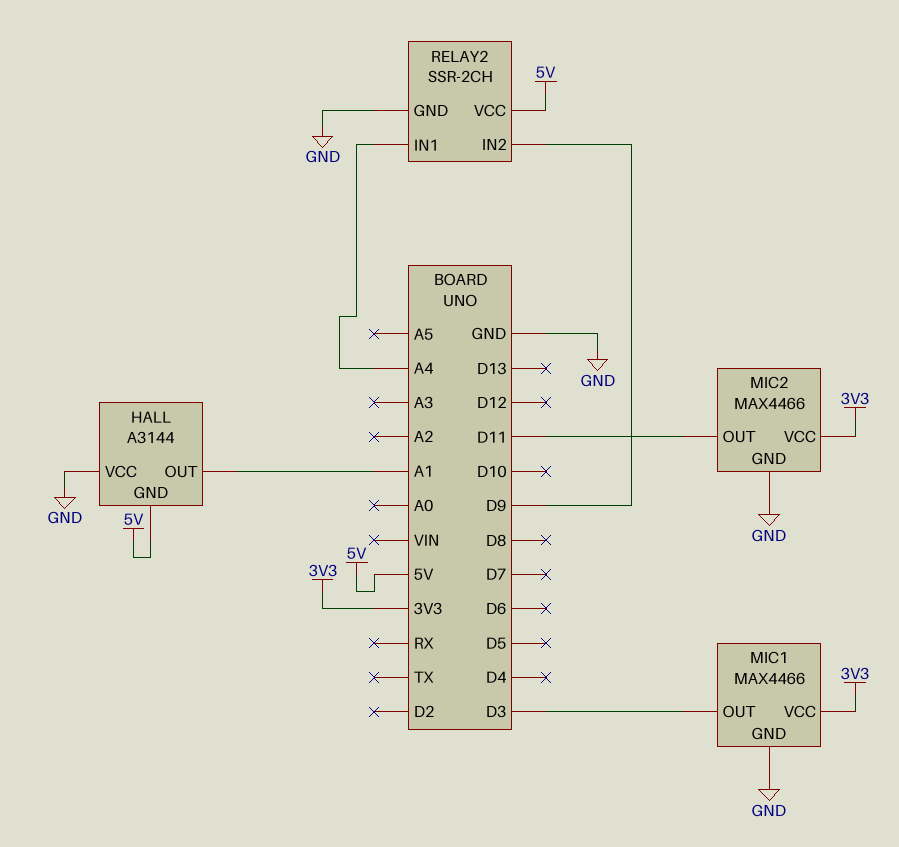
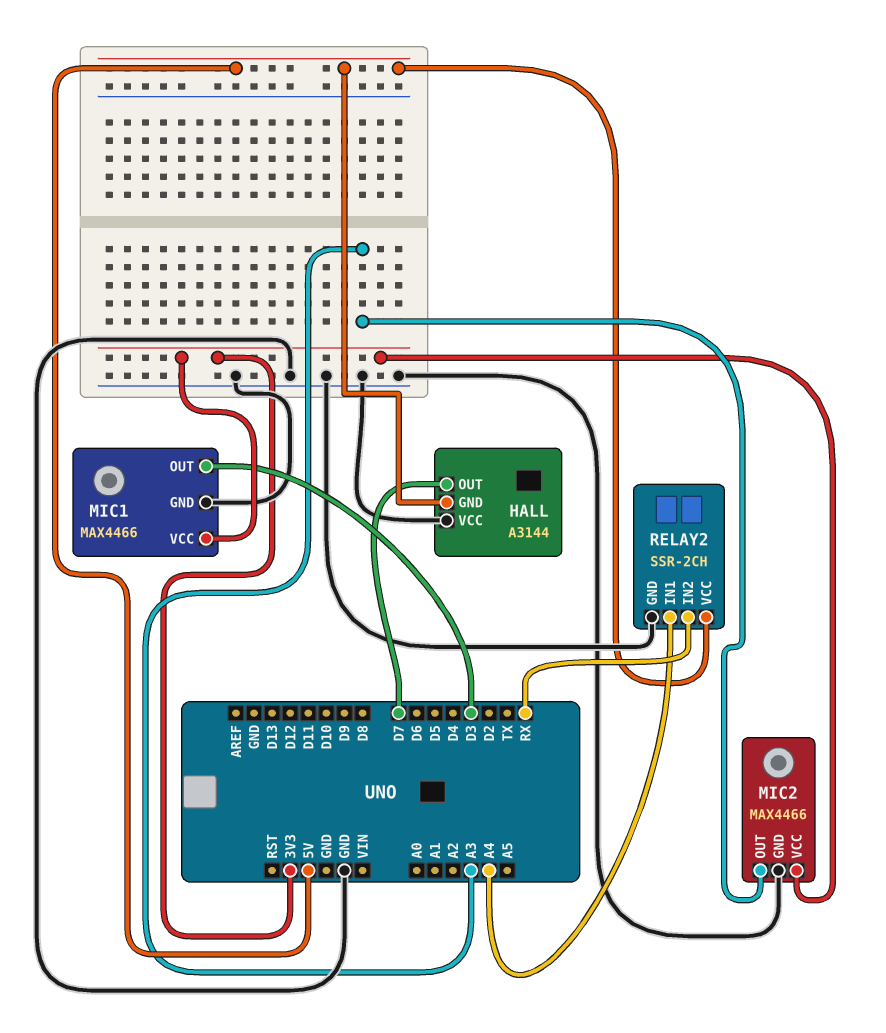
HALL pin OUT: A1 -> D7
MIC2 pin OUT: D11 -> A3
RELAY2 pin IN2: D9 -> RX

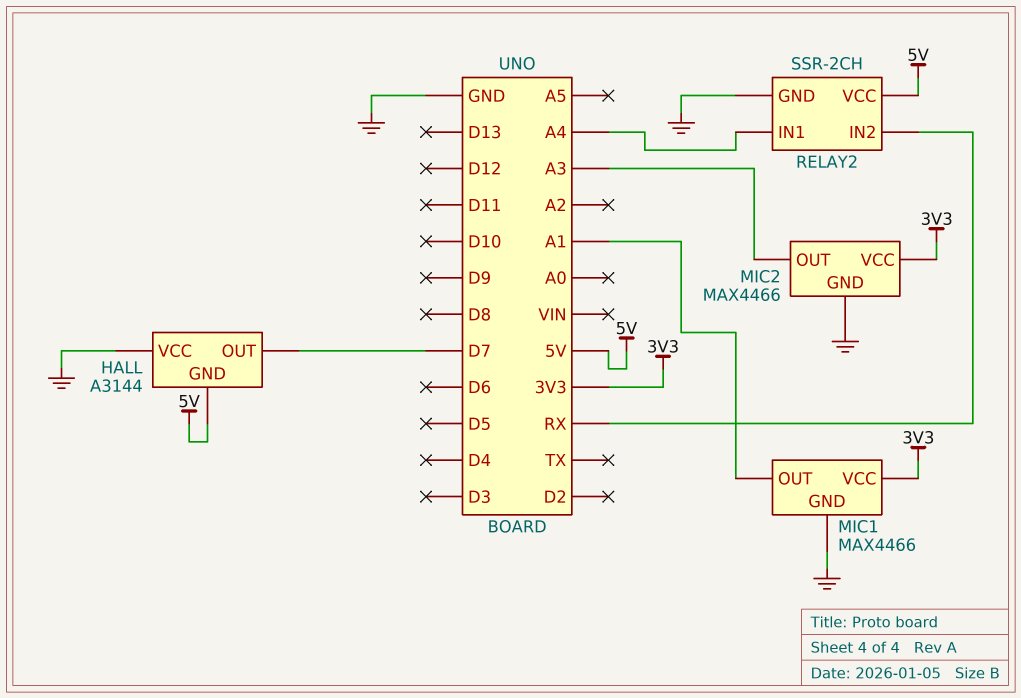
MIC1 pin OUT: D3 -> A1

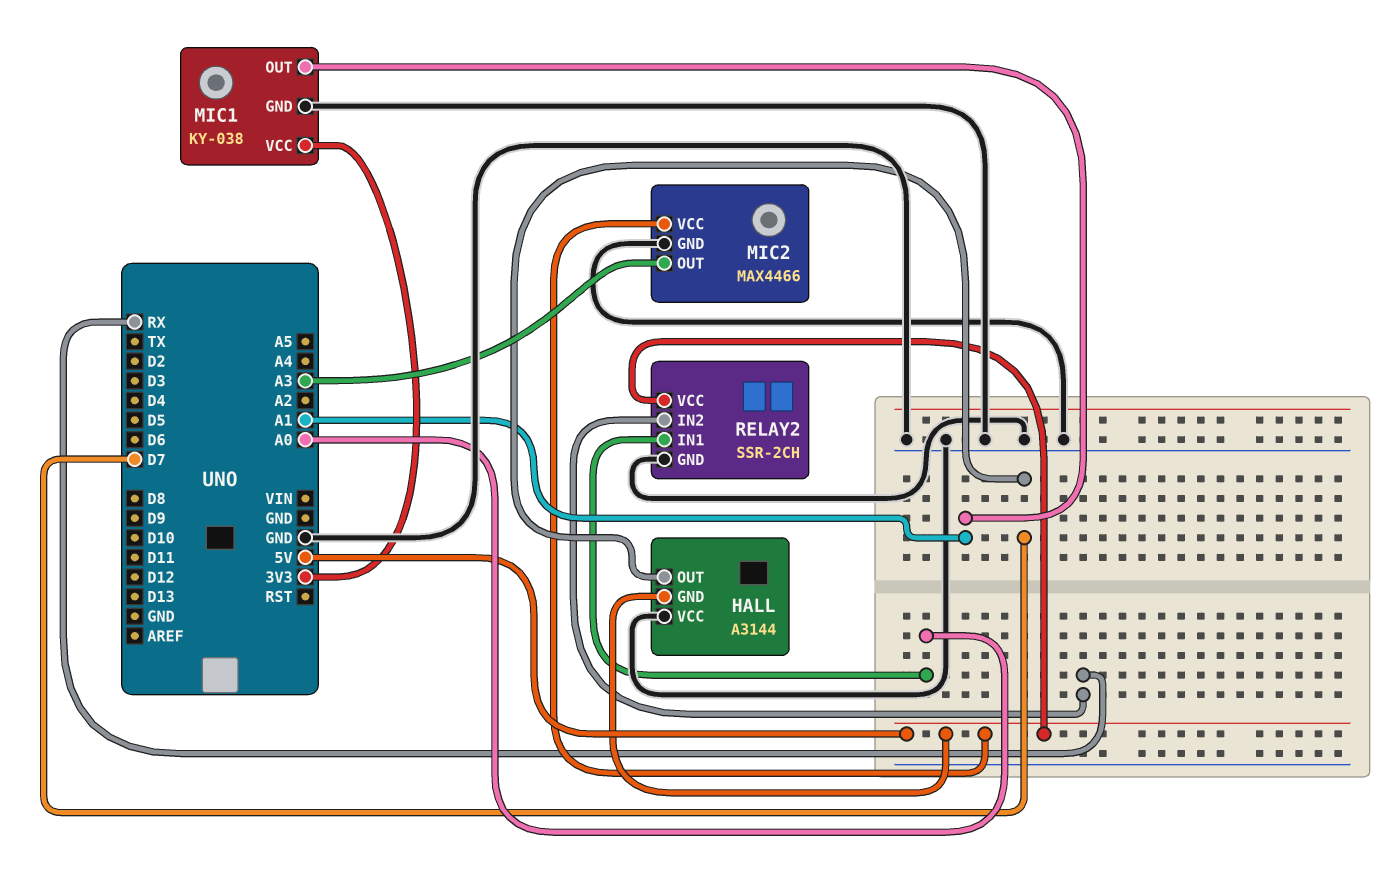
MIC1: MAX4466 -> KY-038
MIC2 pin VCC: 3V3 -> 5V
RELAY2 pin IN1: A4 -> A0

